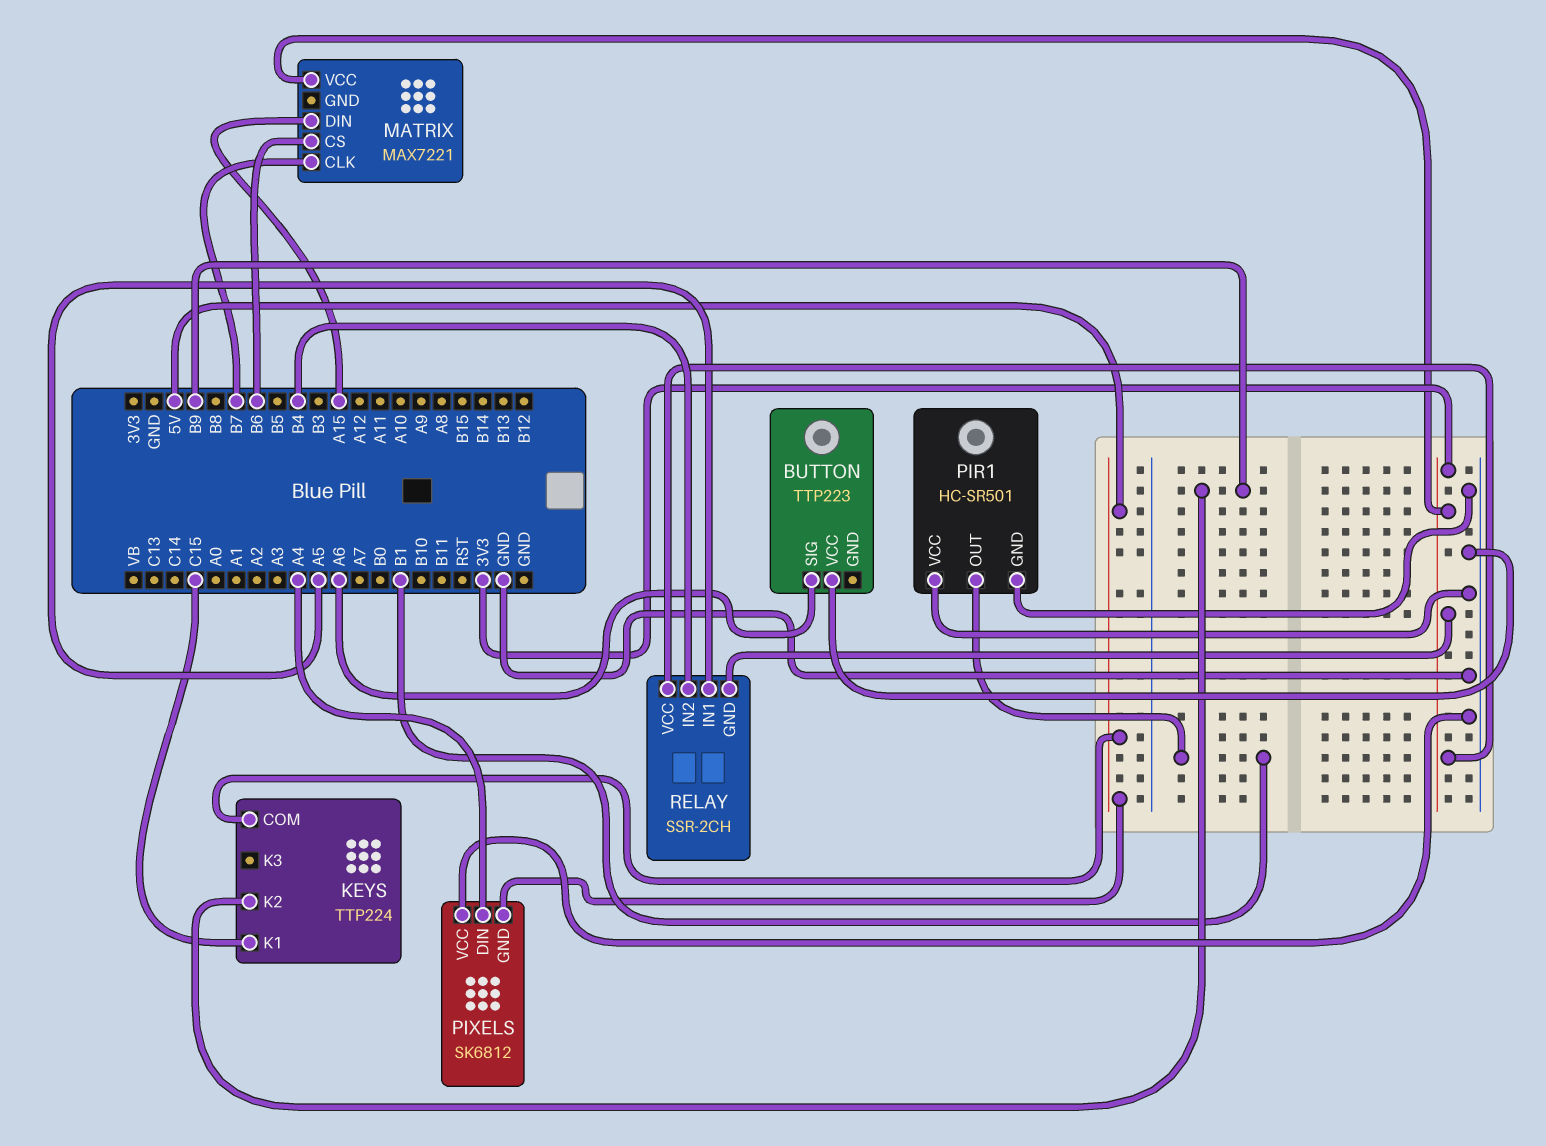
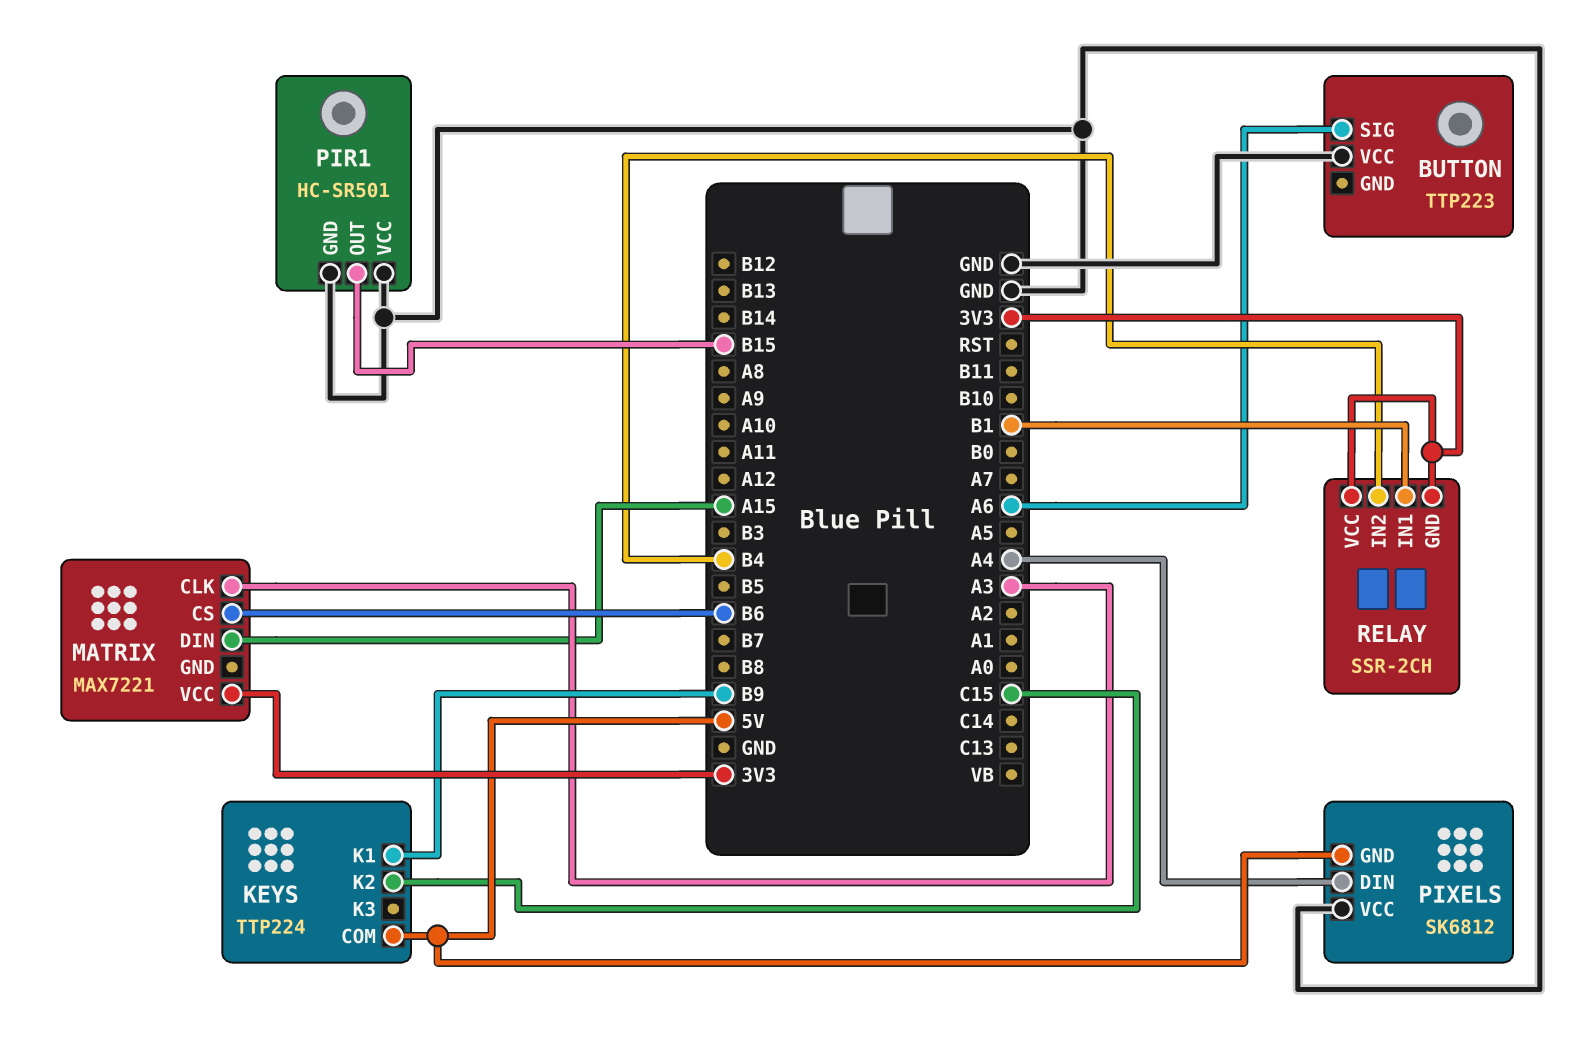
KEYS pin K1: C15 -> B9
KEYS pin K2: B9 -> C15
MATRIX pin CLK: B7 -> A3
PIR1 pin OUT: B1 -> B15
RELAY pin IN1: A5 -> B1

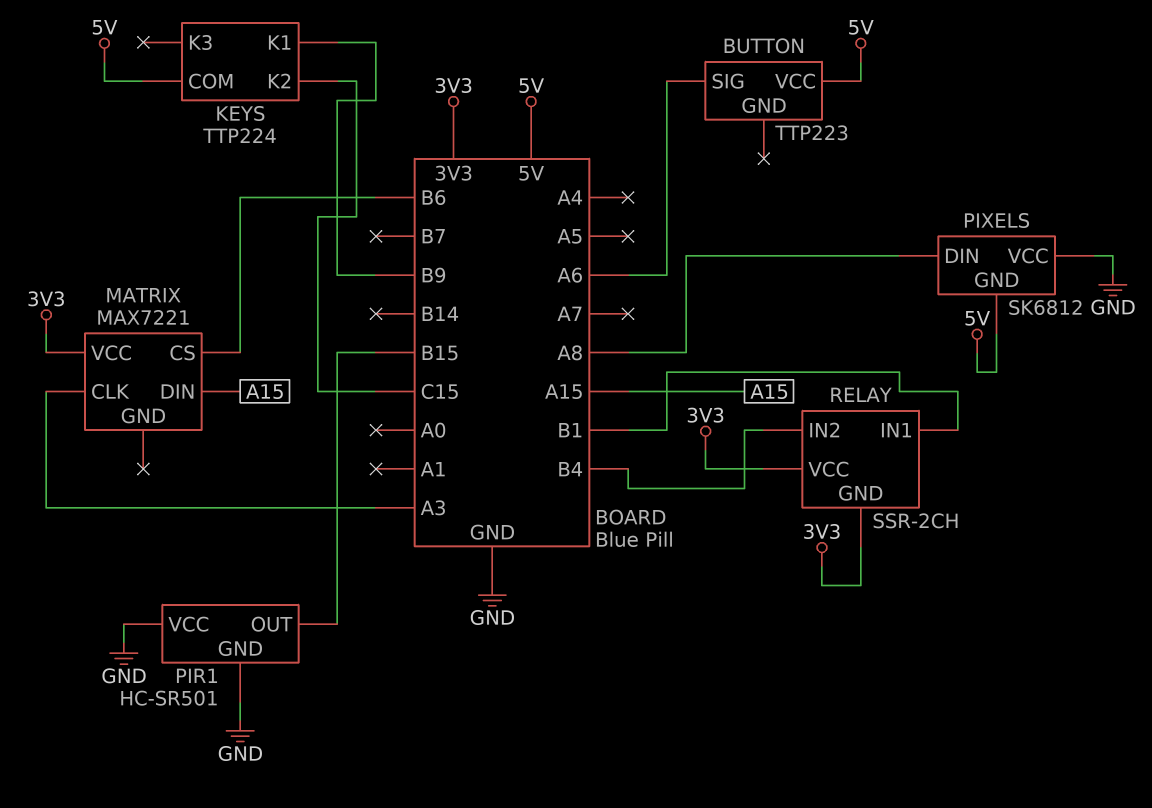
BUTTON pin VCC: GND -> 5V
PIXELS pin DIN: A4 -> A8

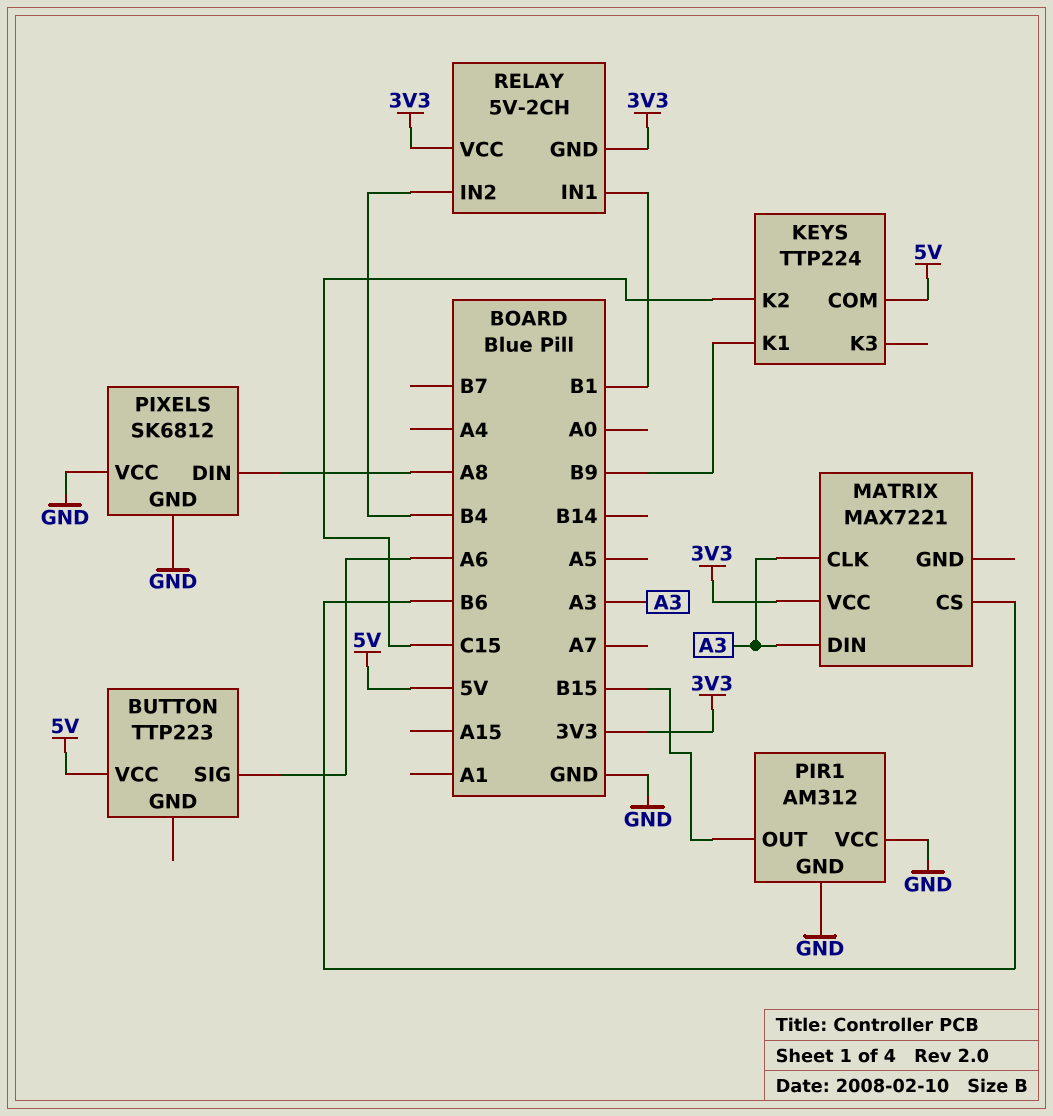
MATRIX pin DIN: A15 -> A3
PIR1: HC-SR501 -> AM312
PIXELS pin GND: 5V -> GND
RELAY: SSR-2CH -> 5V-2CH

